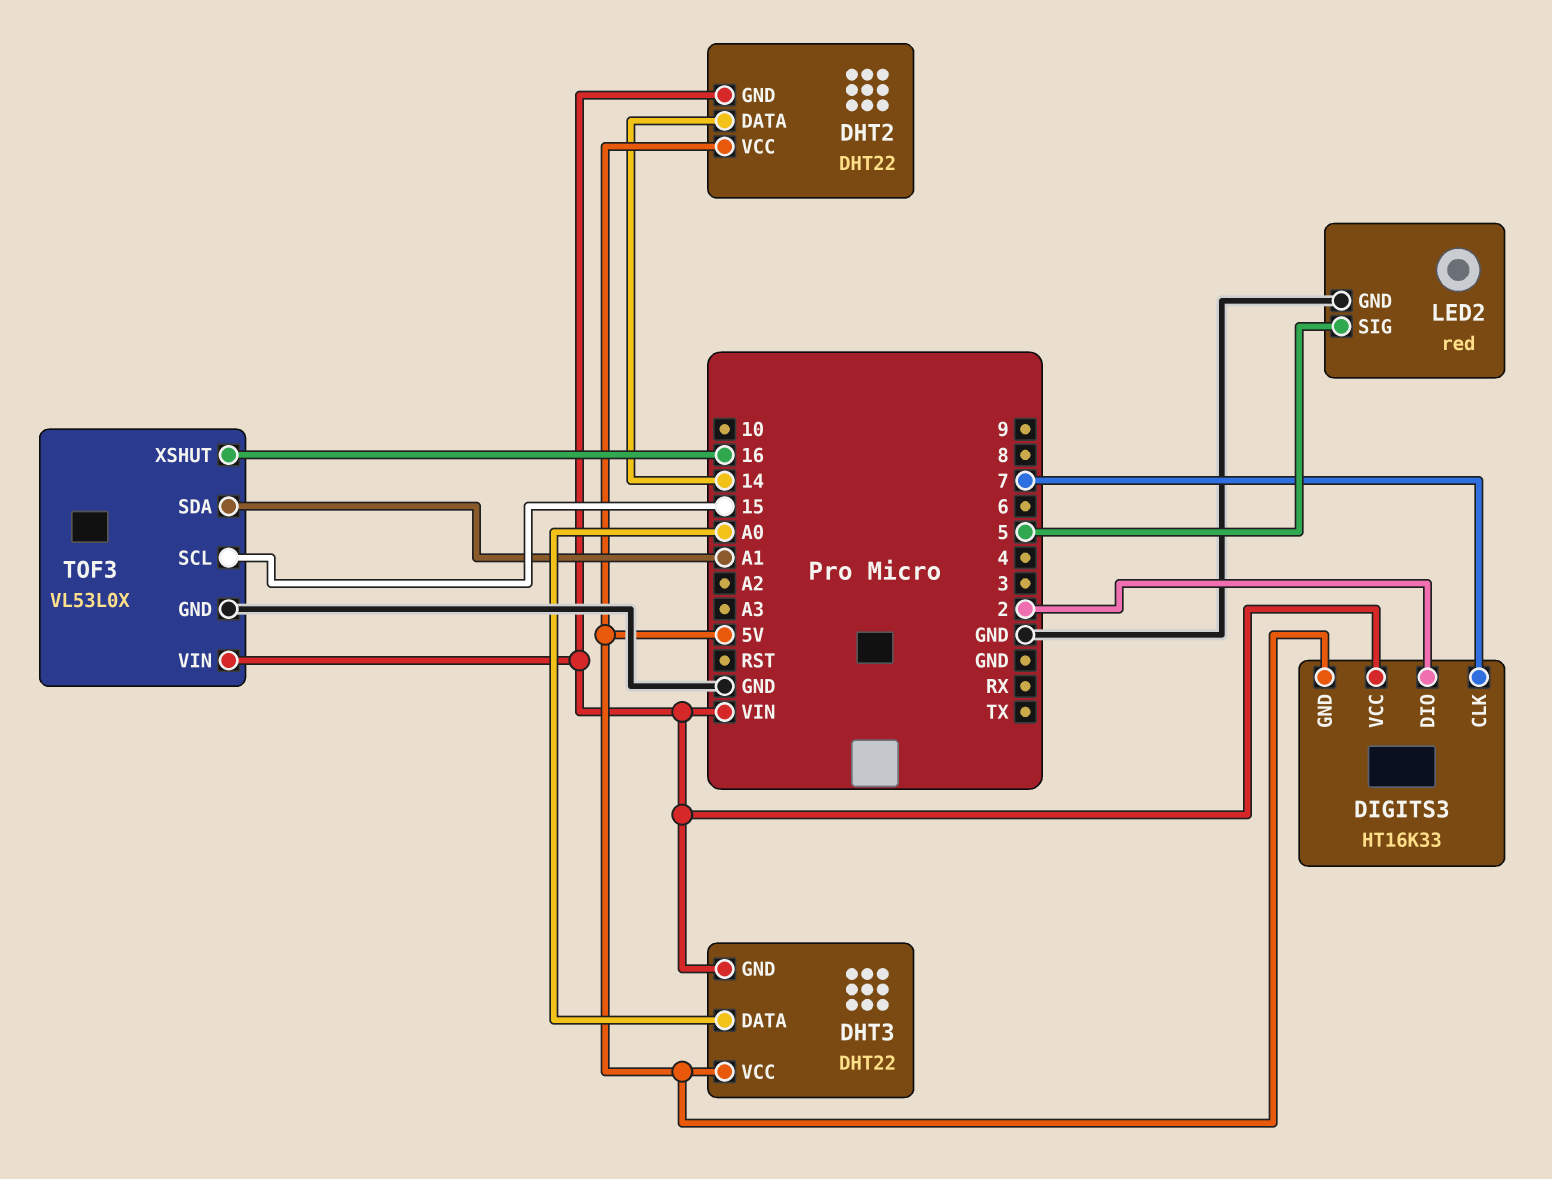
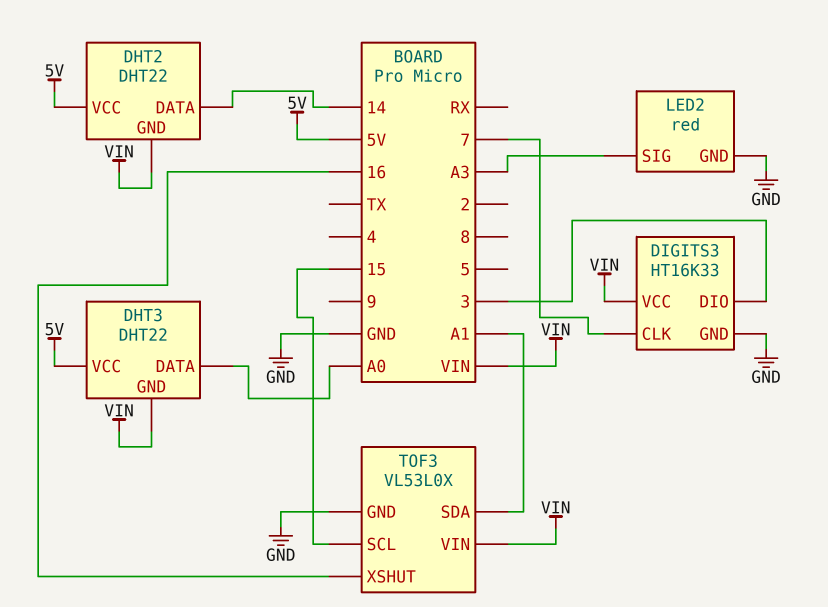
DIGITS3 pin DIO: 2 -> 3
DIGITS3 pin GND: 5V -> GND
LED2 pin SIG: 5 -> A3

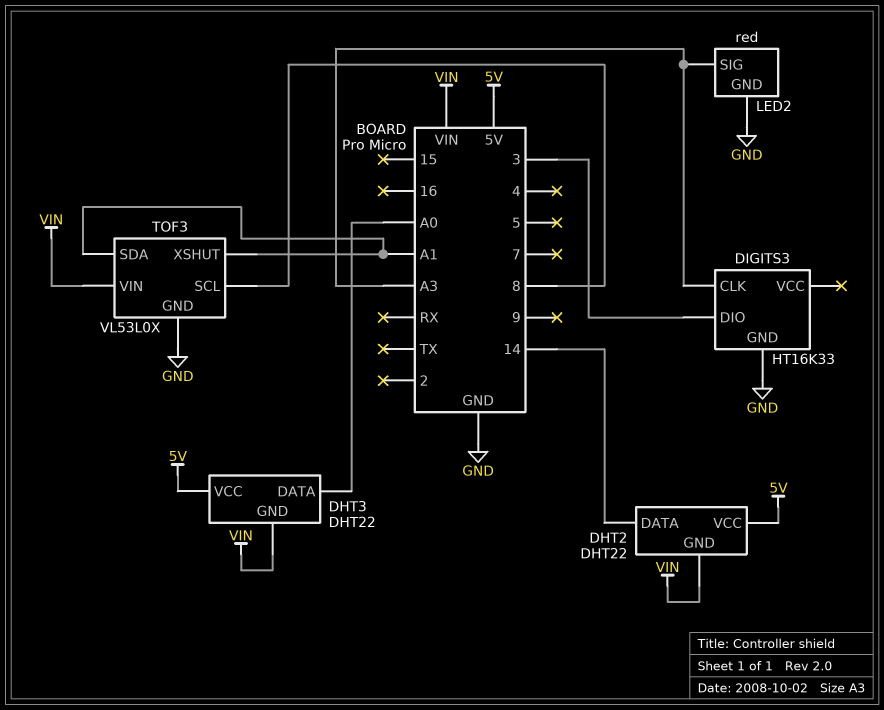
DIGITS3 pin CLK: 7 -> A3
DIGITS3 pin VCC: VIN -> none
TOF3 pin SCL: 15 -> 8
TOF3 pin XSHUT: 16 -> A1

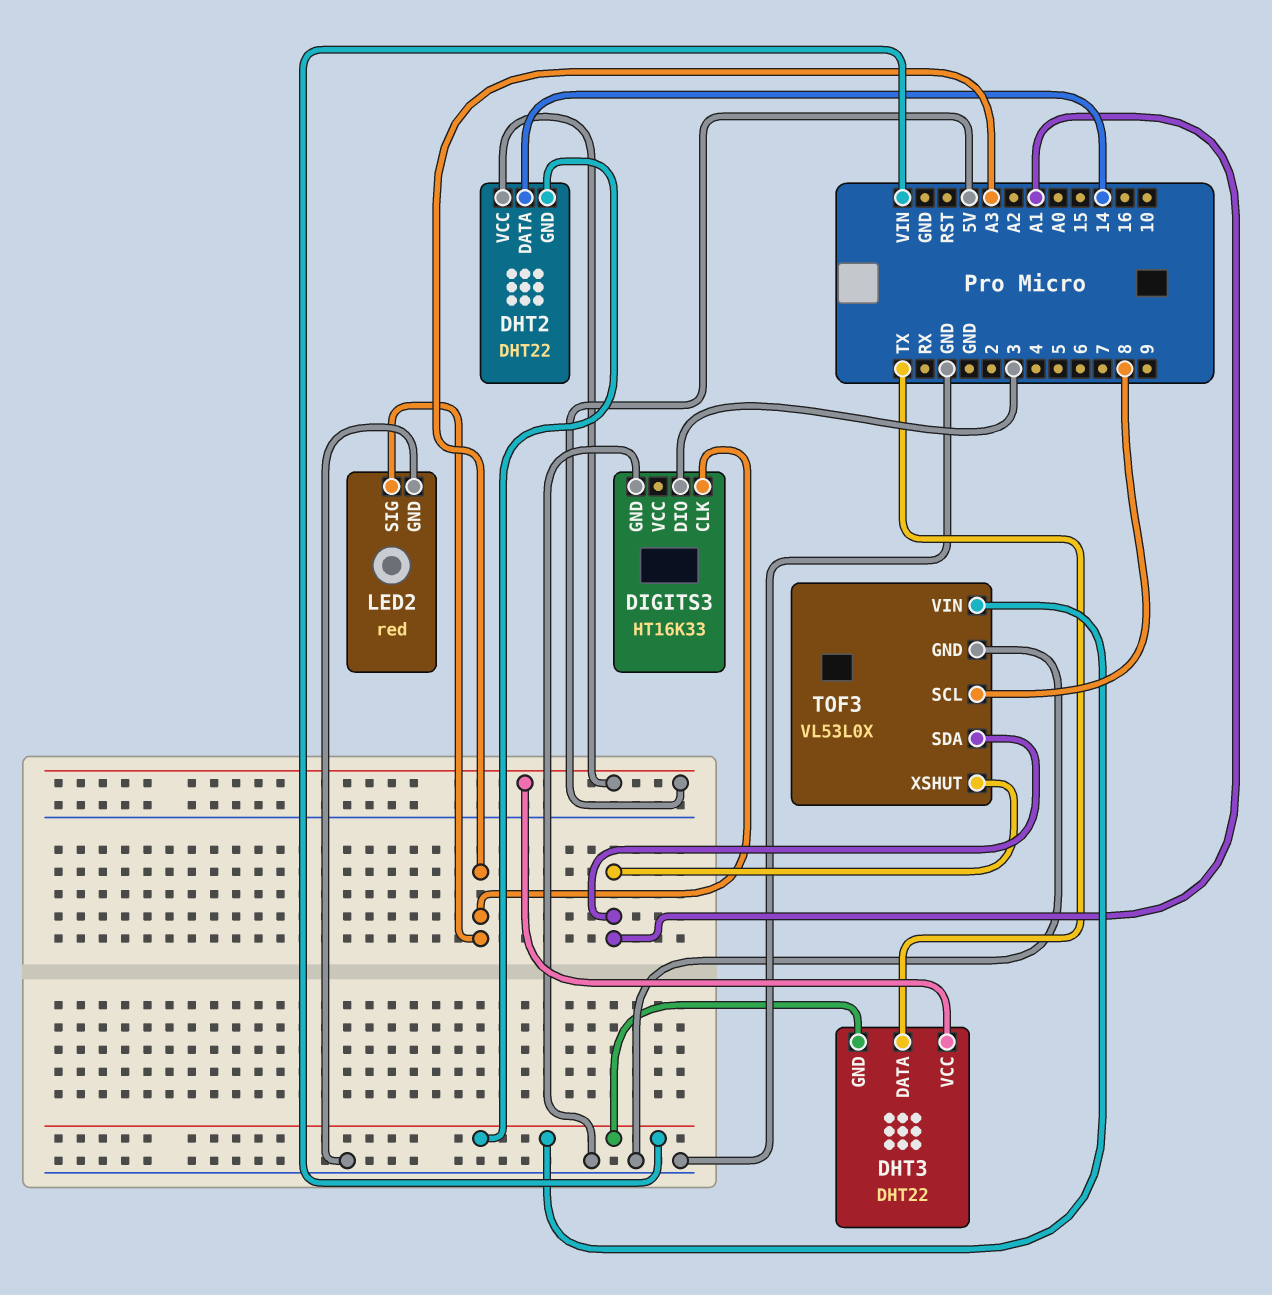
DHT3 pin DATA: A0 -> TX

